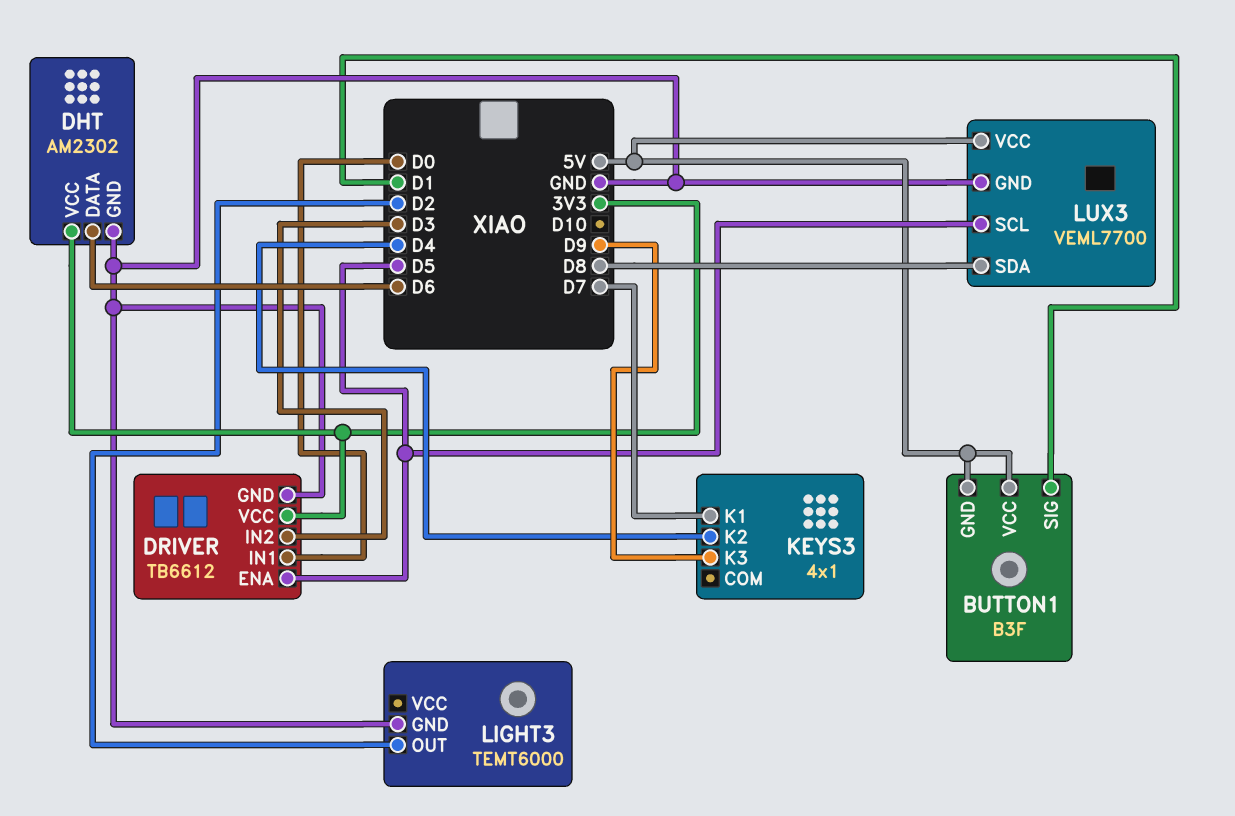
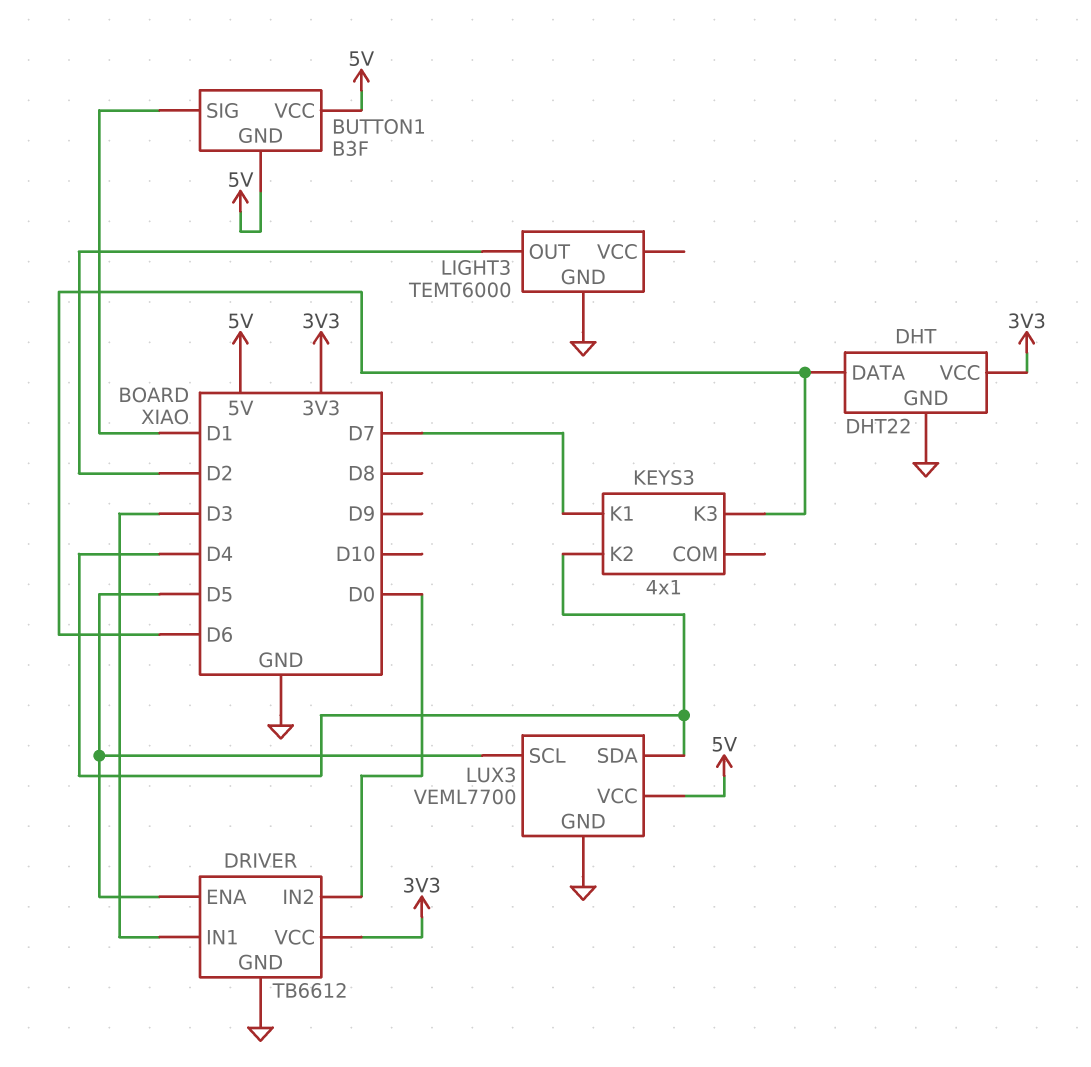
DHT: AM2302 -> DHT22
DRIVER pin IN1: D0 -> D3
DRIVER pin IN2: D3 -> D0
KEYS3 pin K3: D9 -> D6
LUX3 pin SDA: D8 -> D4

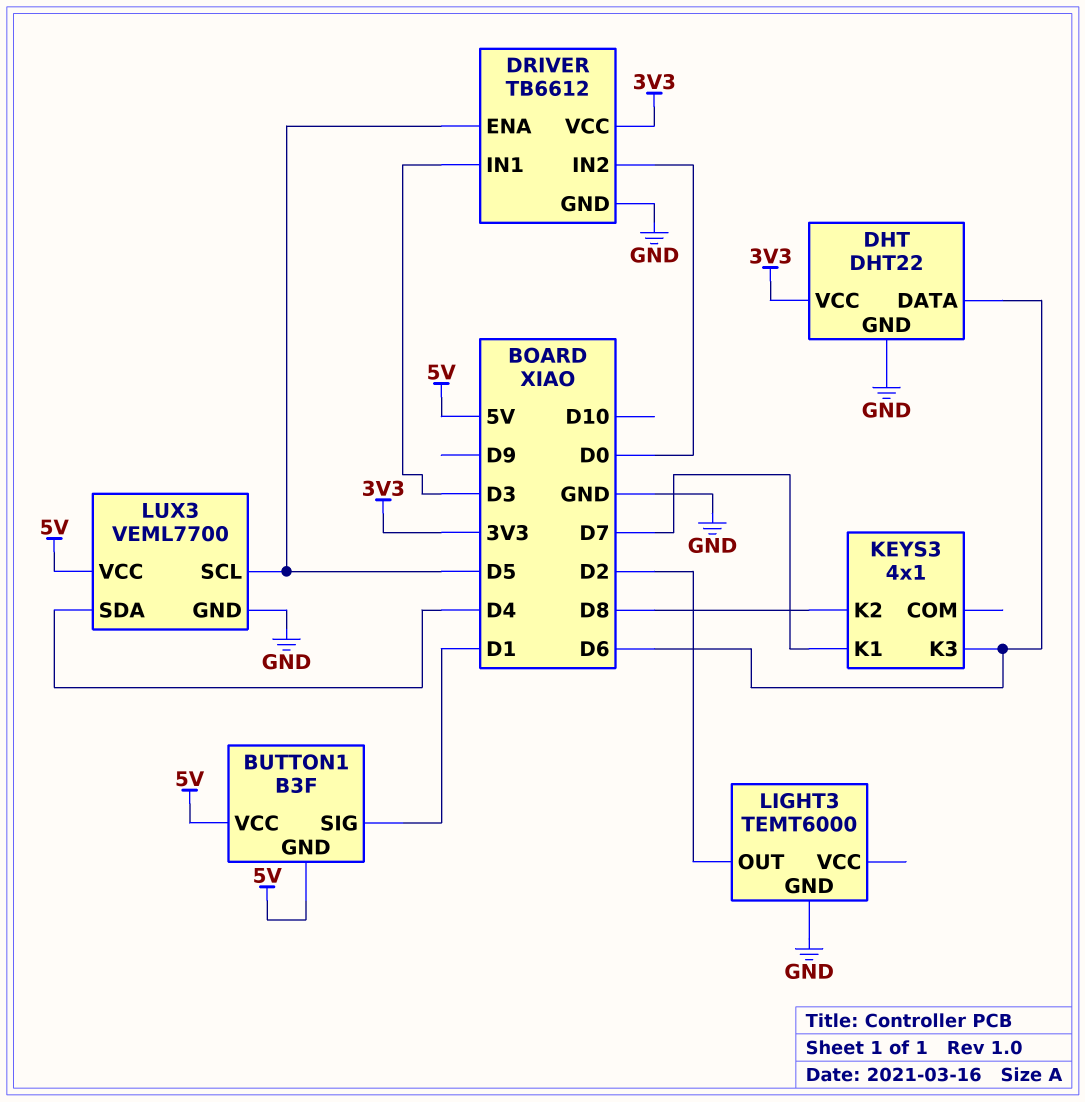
KEYS3 pin K2: D4 -> D8

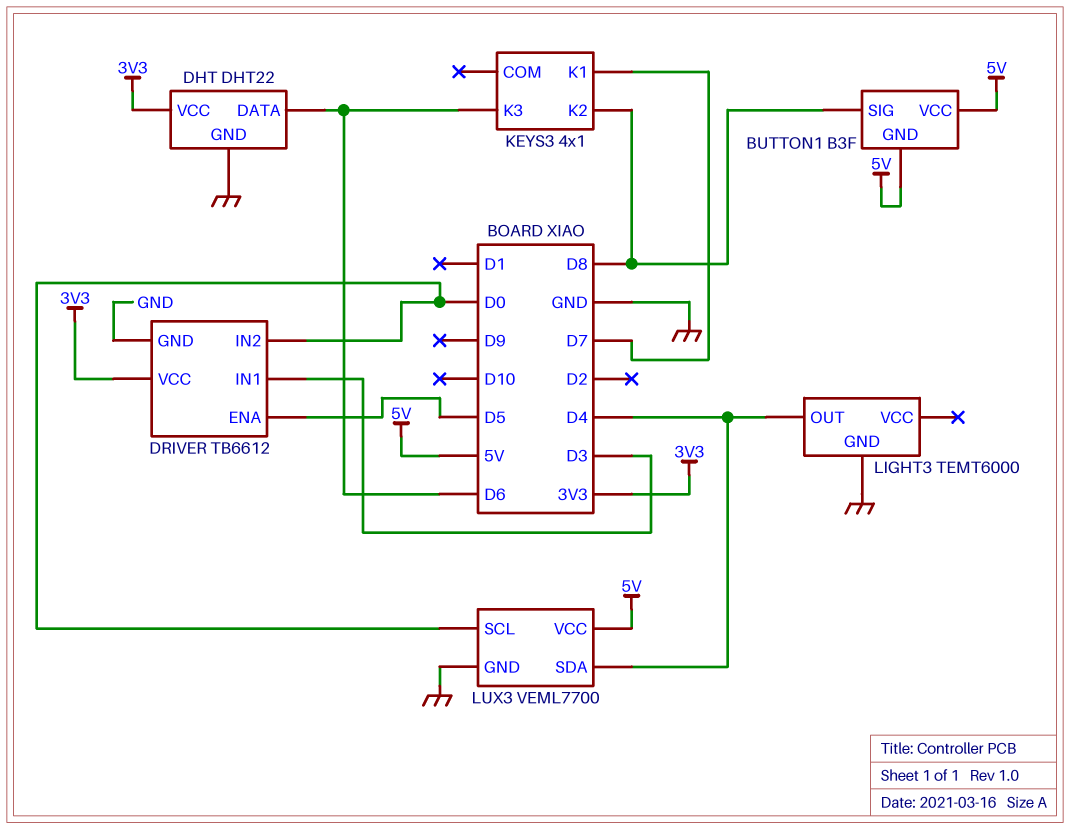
BUTTON1 pin SIG: D1 -> D8
LIGHT3 pin OUT: D2 -> D4
LUX3 pin SCL: D5 -> D0

